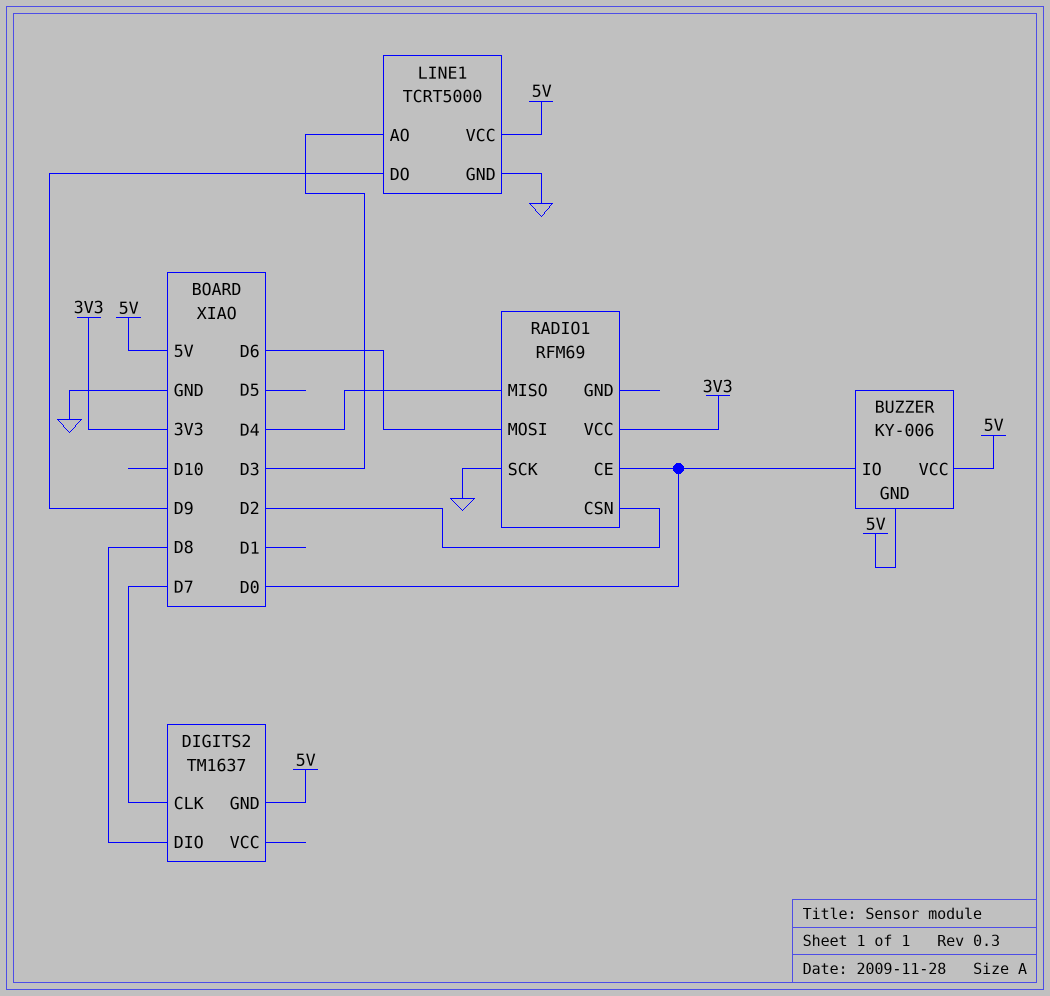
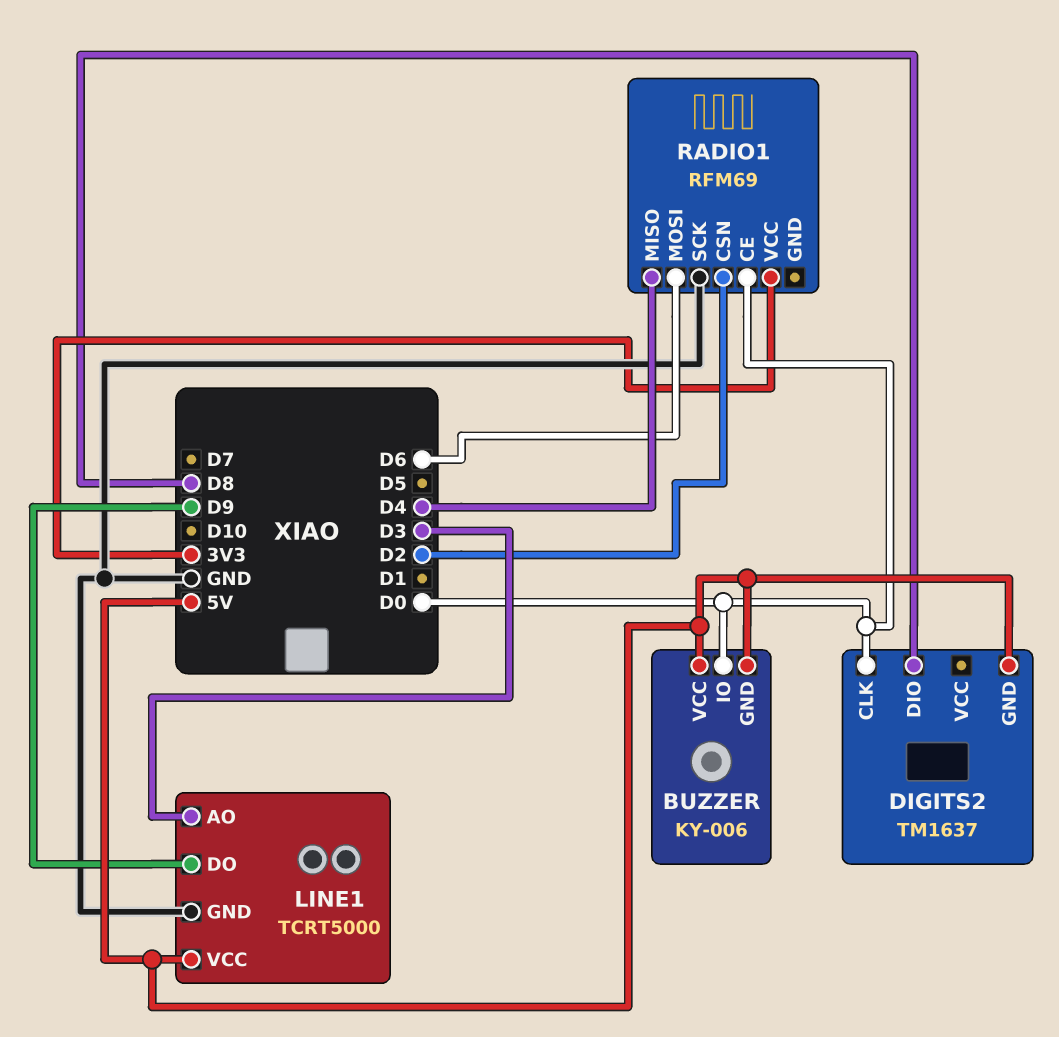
DIGITS2 pin CLK: D7 -> D0

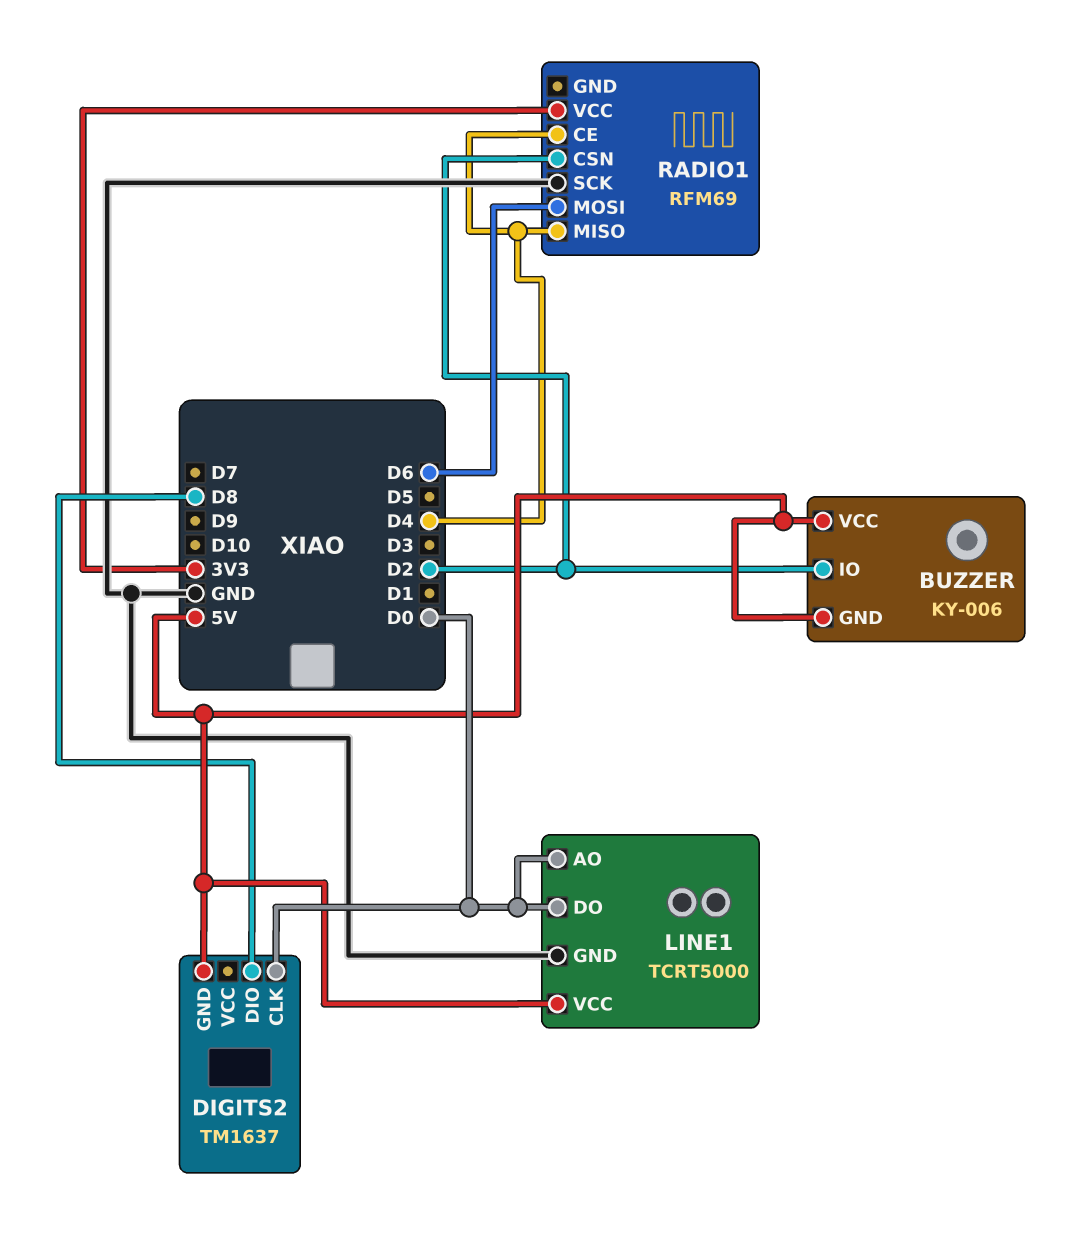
BUZZER pin IO: D0 -> D2
LINE1 pin AO: D3 -> D0
LINE1 pin DO: D9 -> D0
RADIO1 pin CE: D0 -> D4

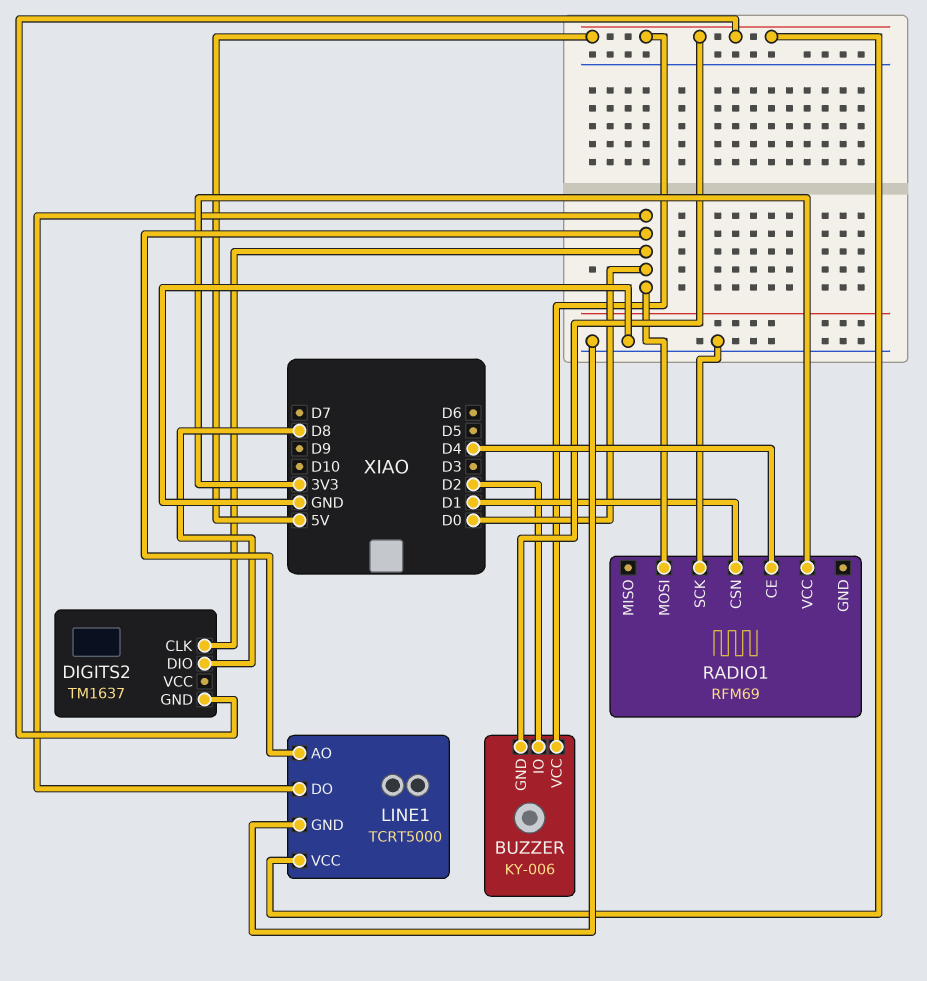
RADIO1 pin CSN: D2 -> D1
RADIO1 pin MISO: D4 -> none
RADIO1 pin MOSI: D6 -> D0

